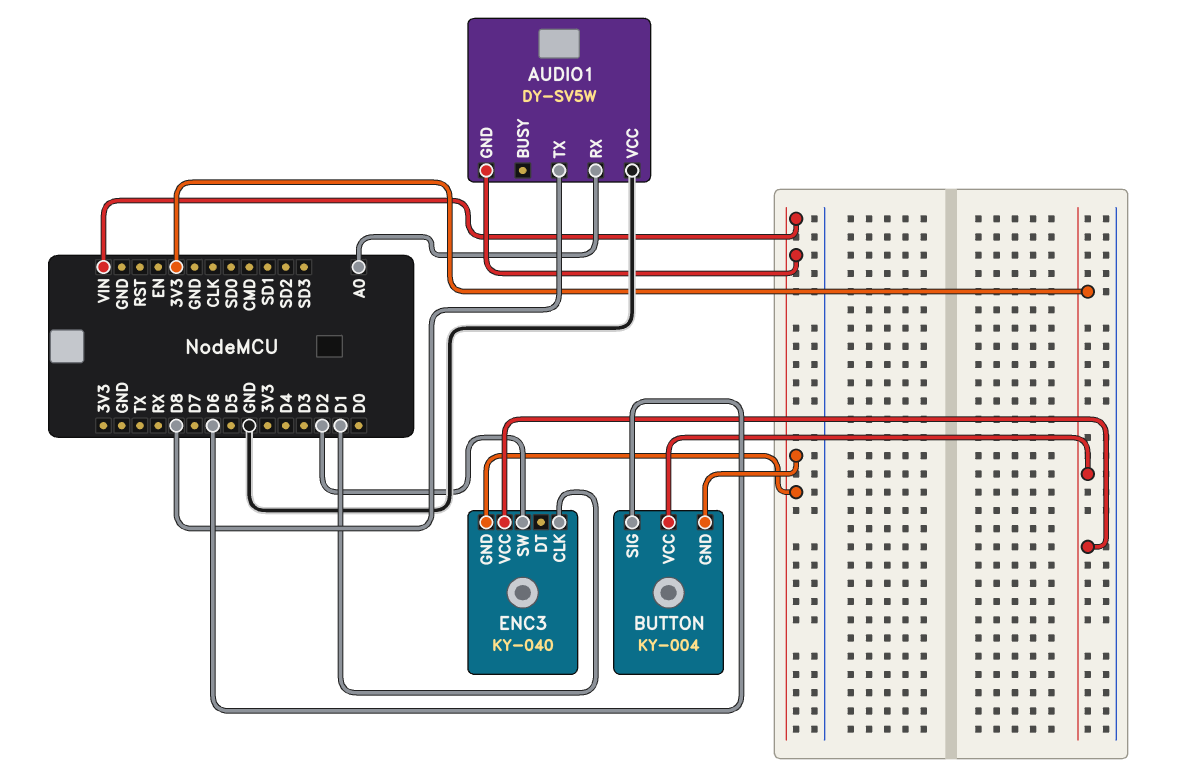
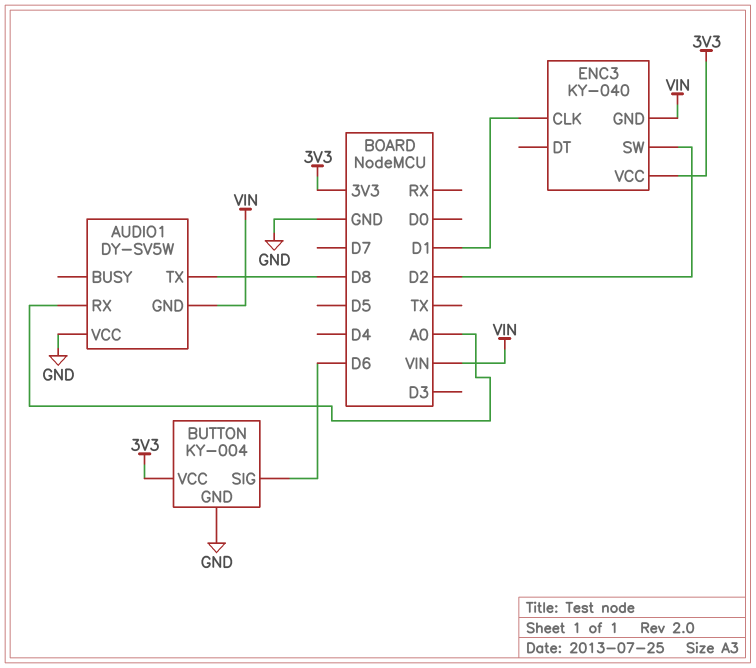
BUTTON pin GND: VIN -> GND

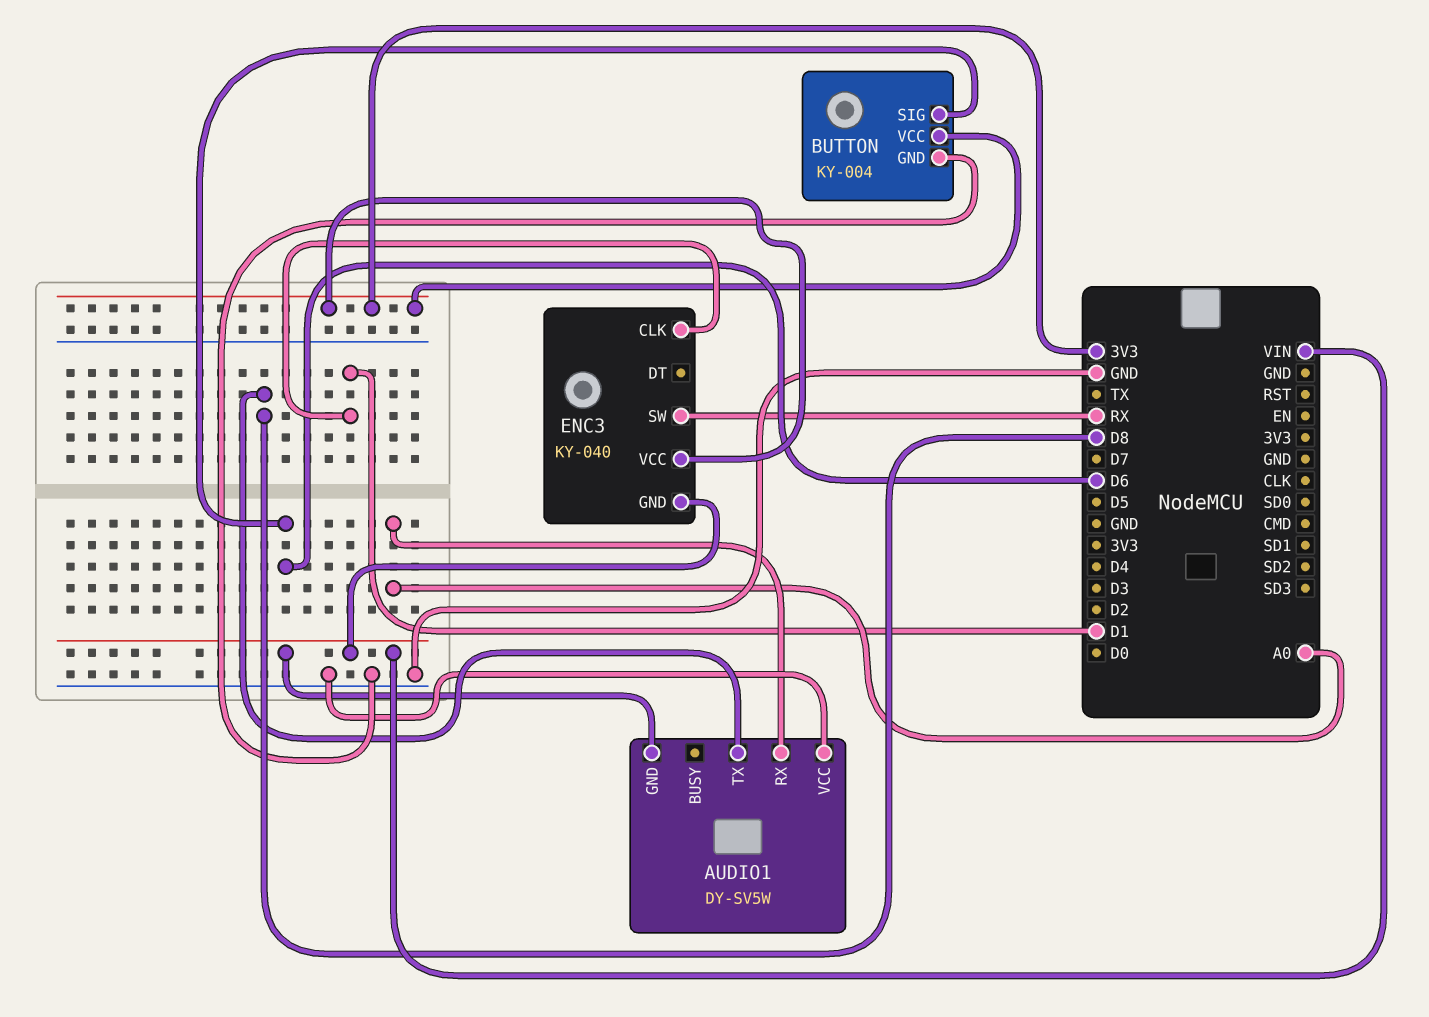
ENC3 pin SW: D2 -> RX

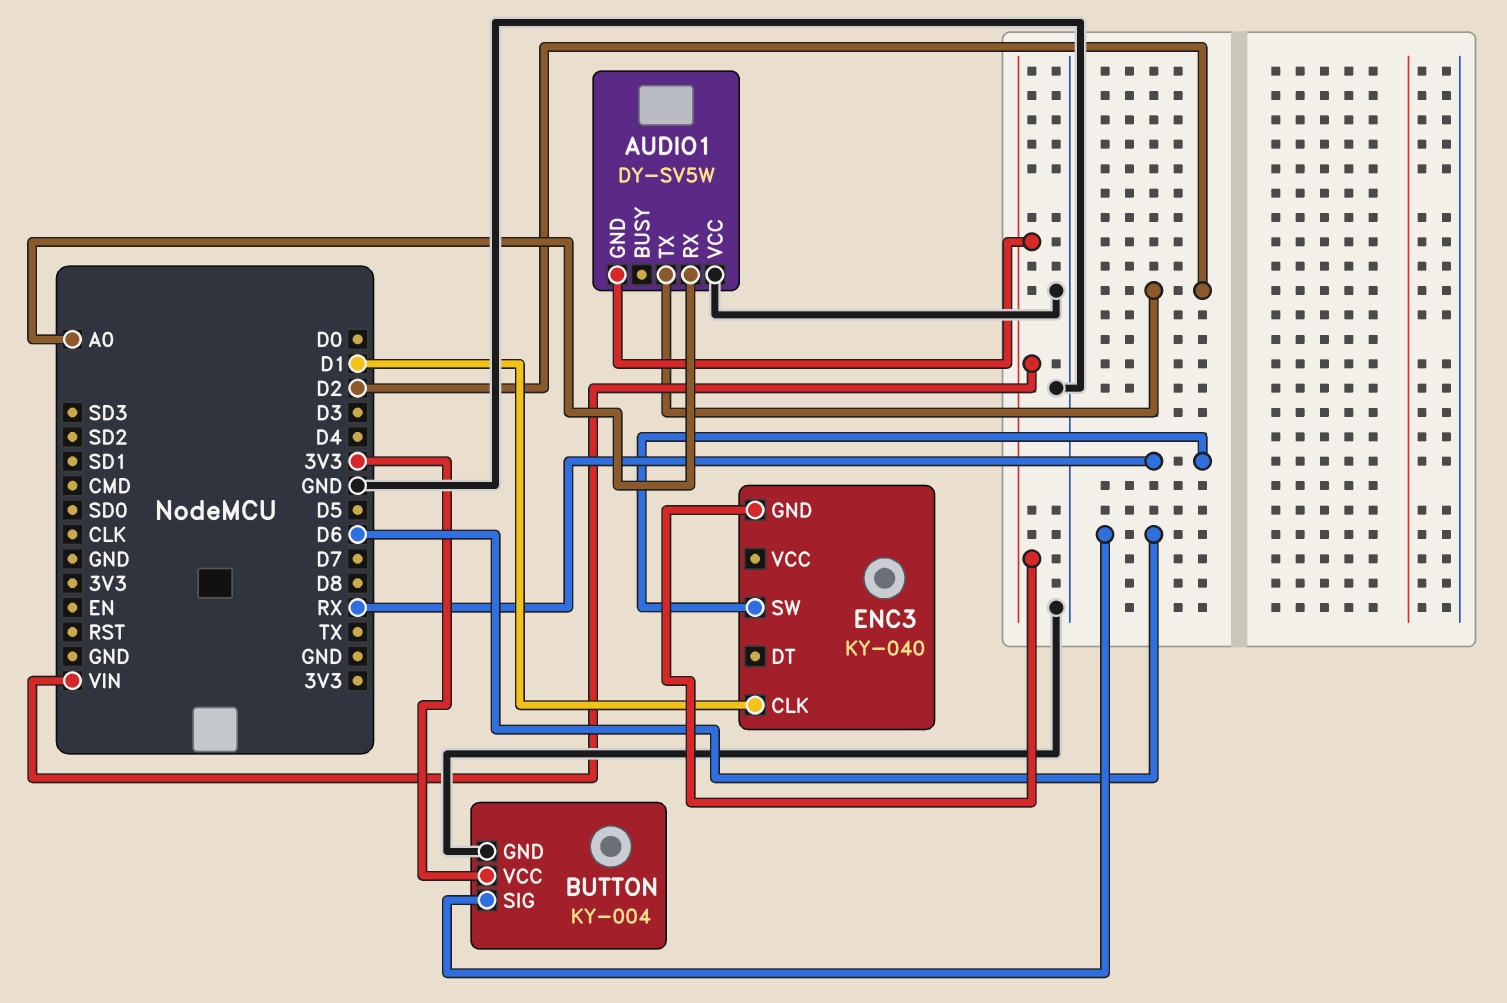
AUDIO1 pin TX: D8 -> D2
ENC3 pin VCC: 3V3 -> none

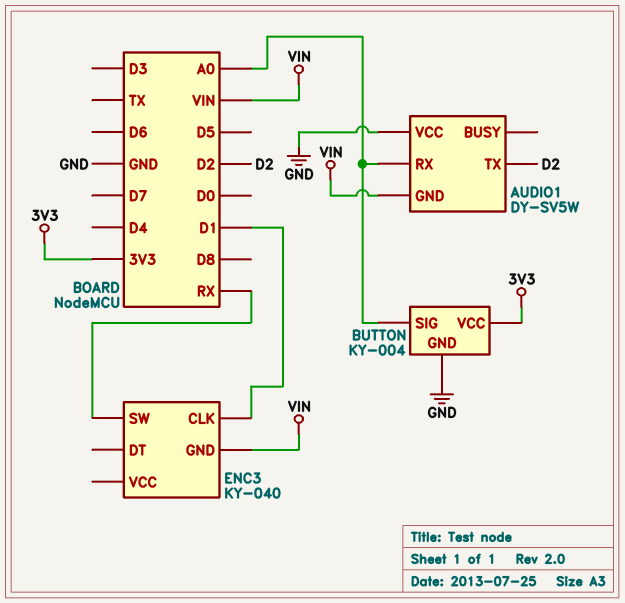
BUTTON pin SIG: D6 -> A0

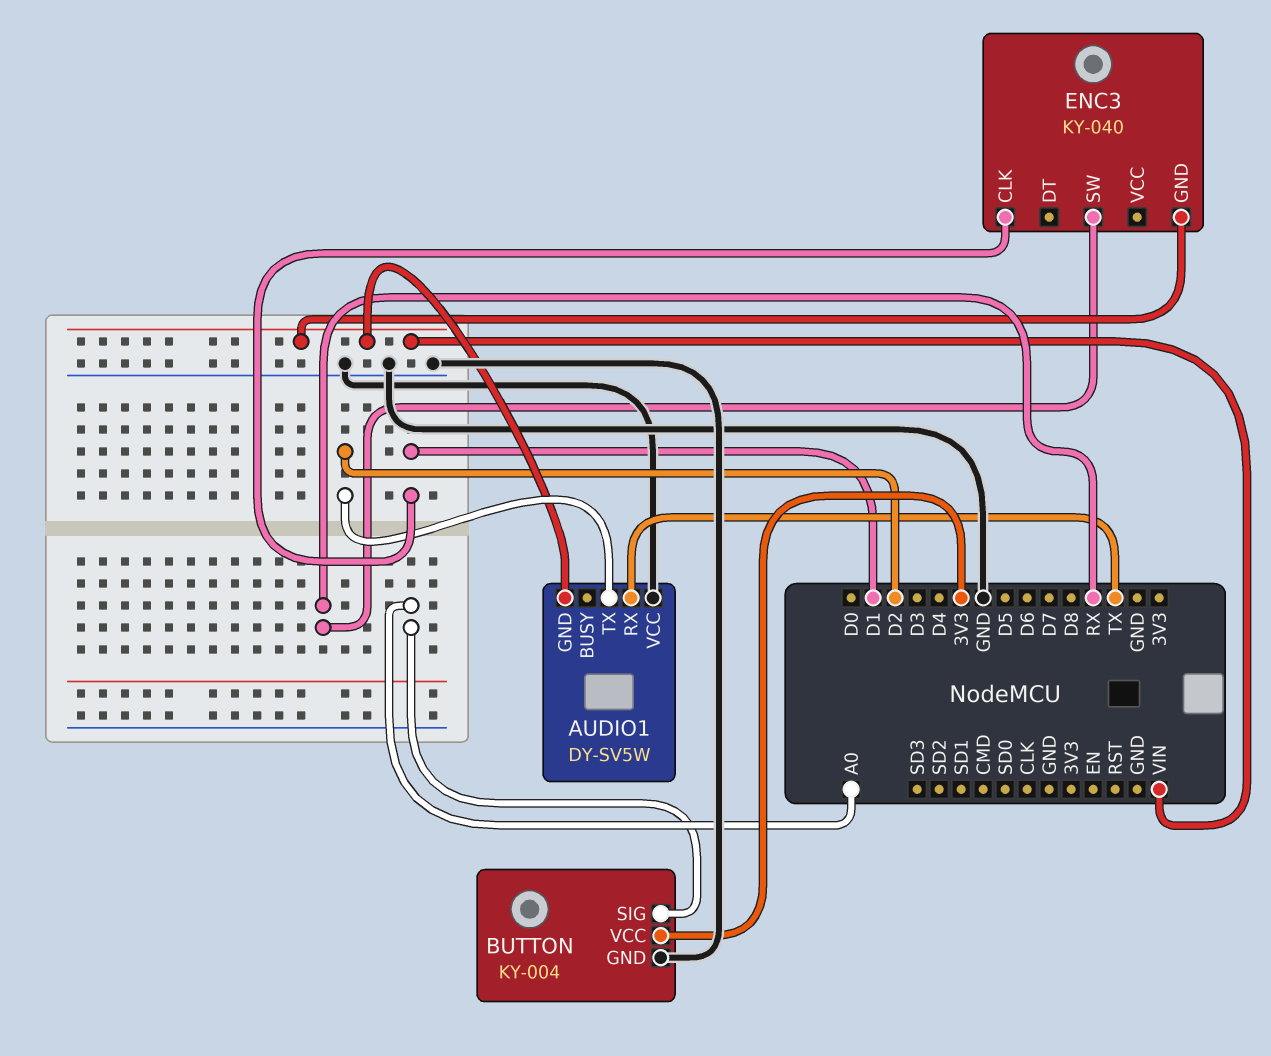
AUDIO1 pin RX: A0 -> TX

